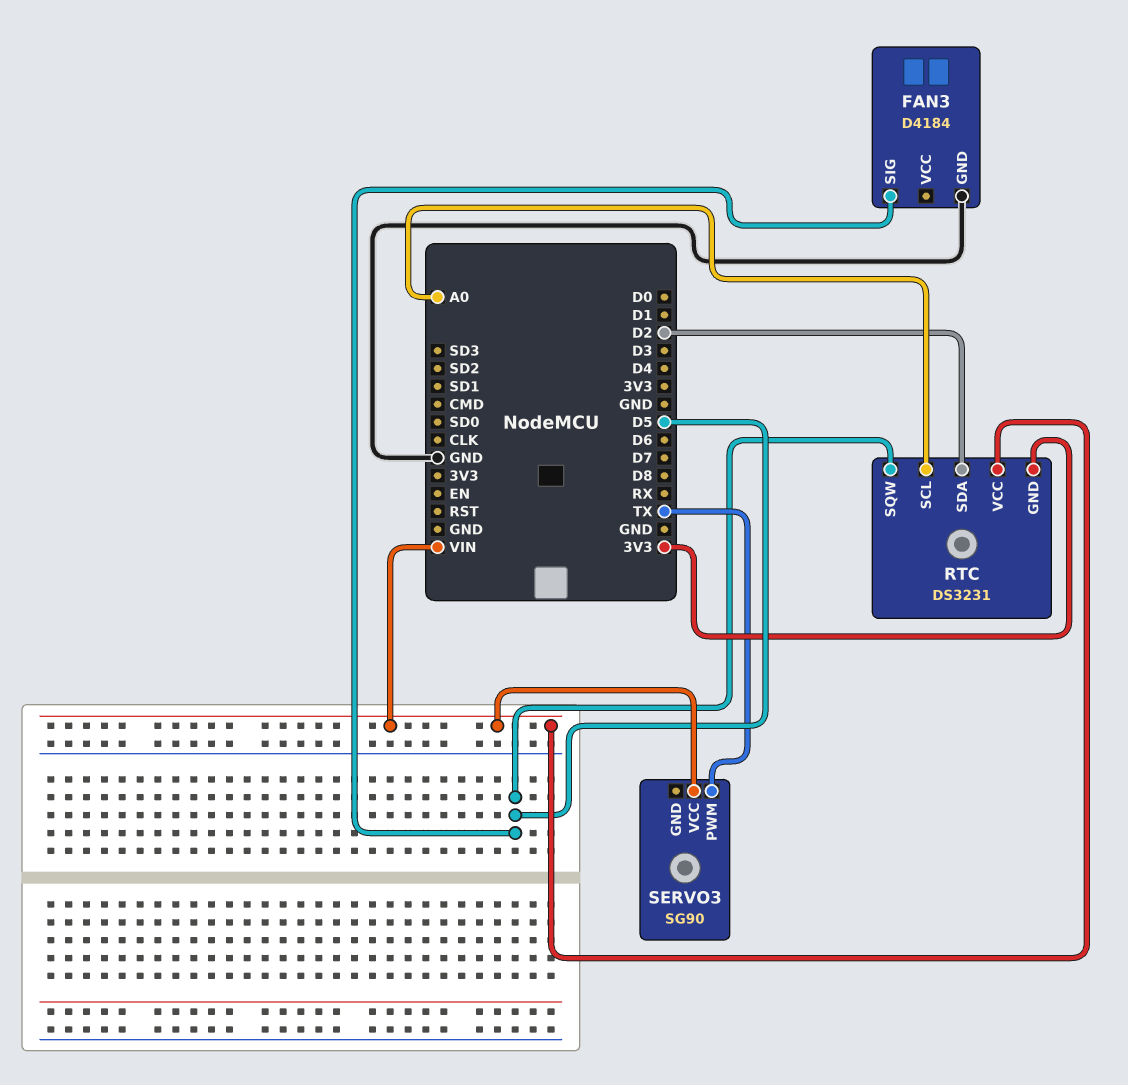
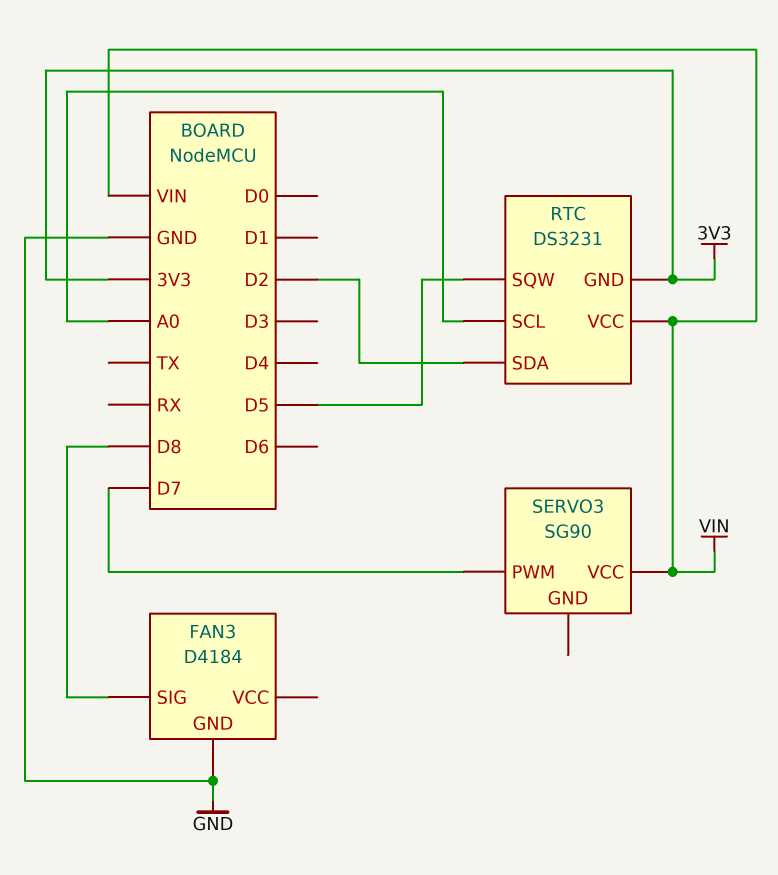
FAN3 pin SIG: D5 -> D8
SERVO3 pin PWM: TX -> D7

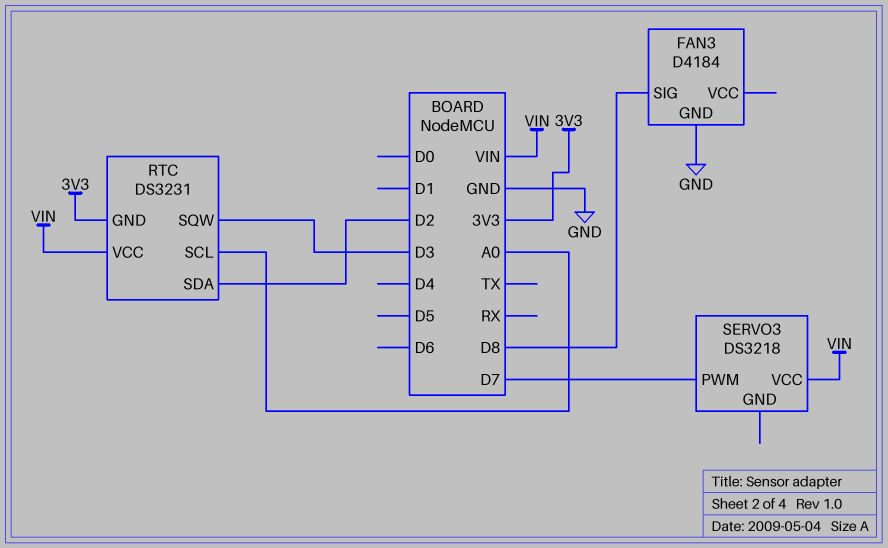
RTC pin SQW: D5 -> D3
SERVO3: SG90 -> DS3218

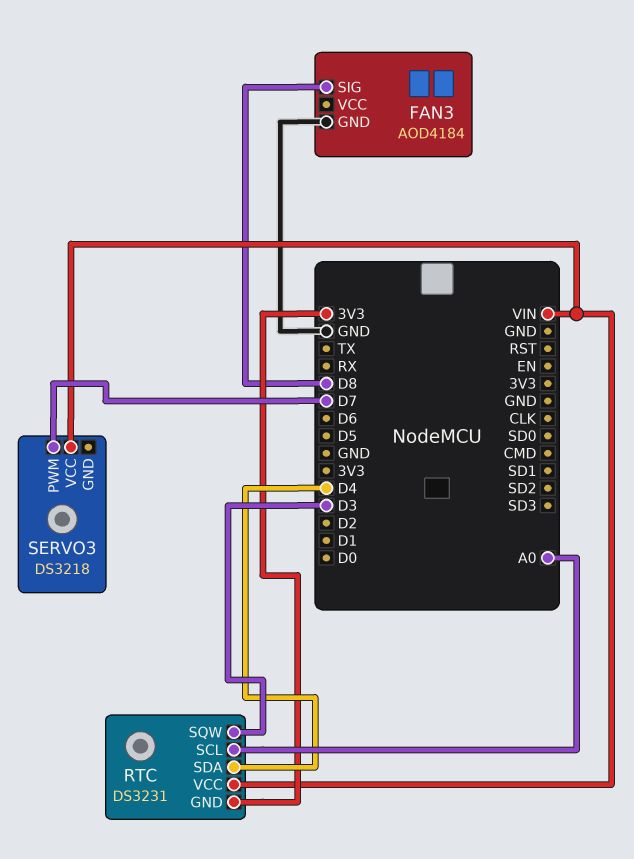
FAN3: D4184 -> AOD4184
RTC pin SDA: D2 -> D4

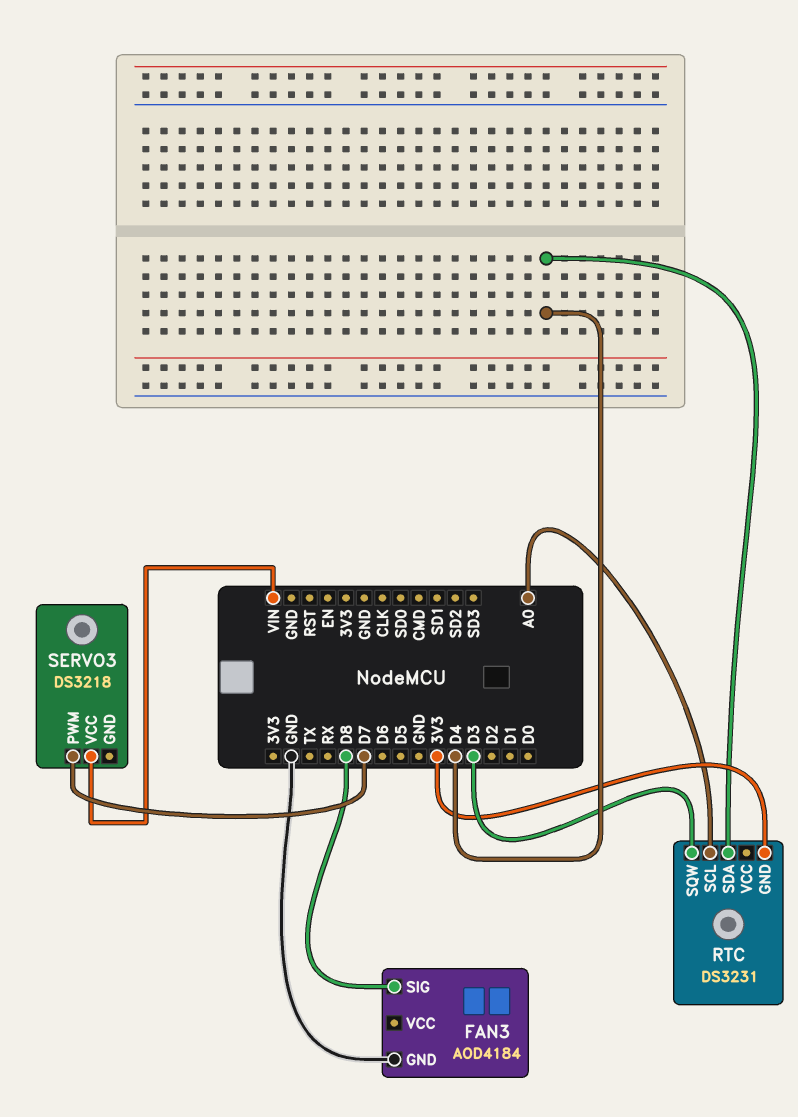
RTC pin VCC: VIN -> none

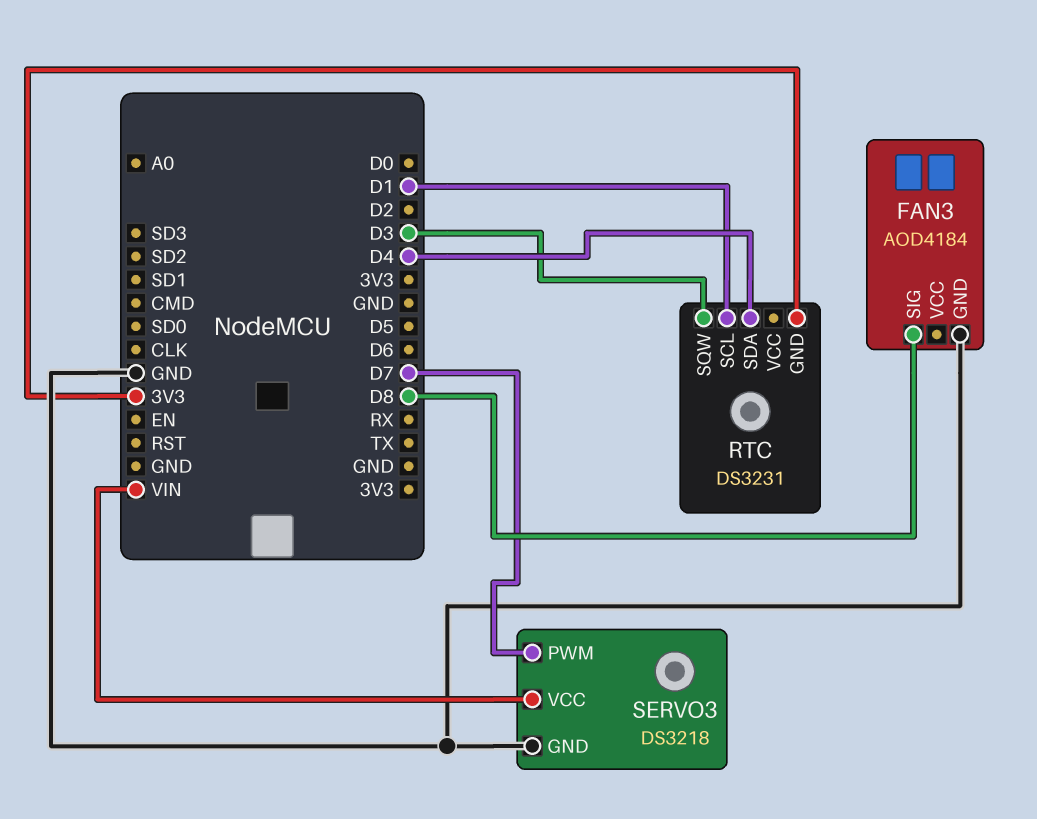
RTC pin SCL: A0 -> D1
SERVO3 pin GND: none -> GND

